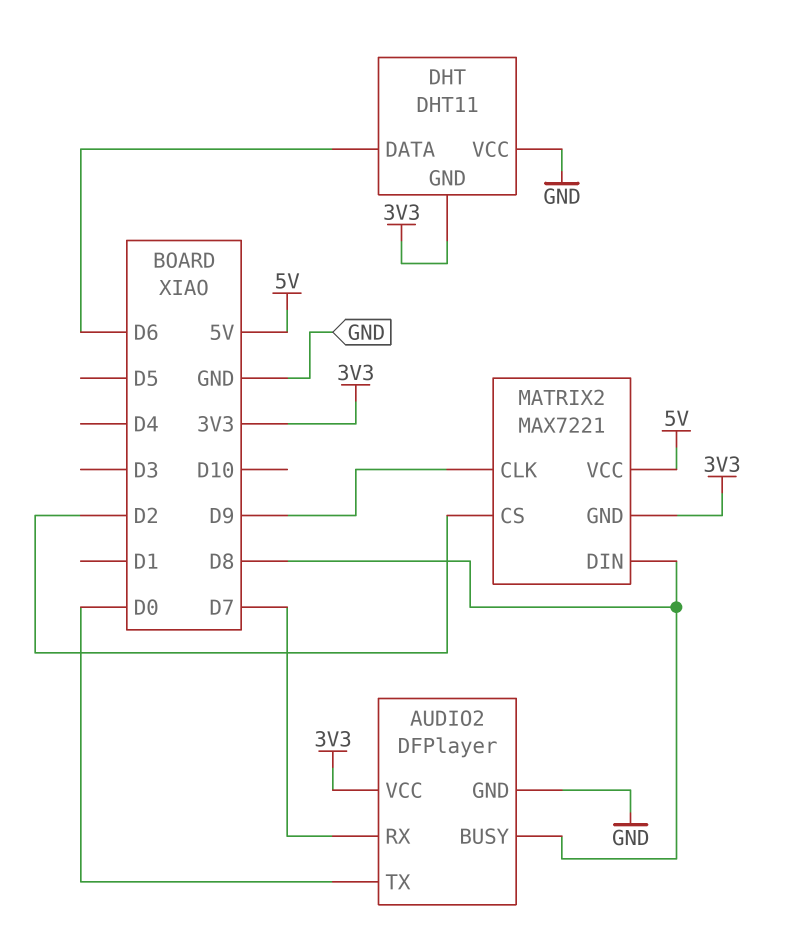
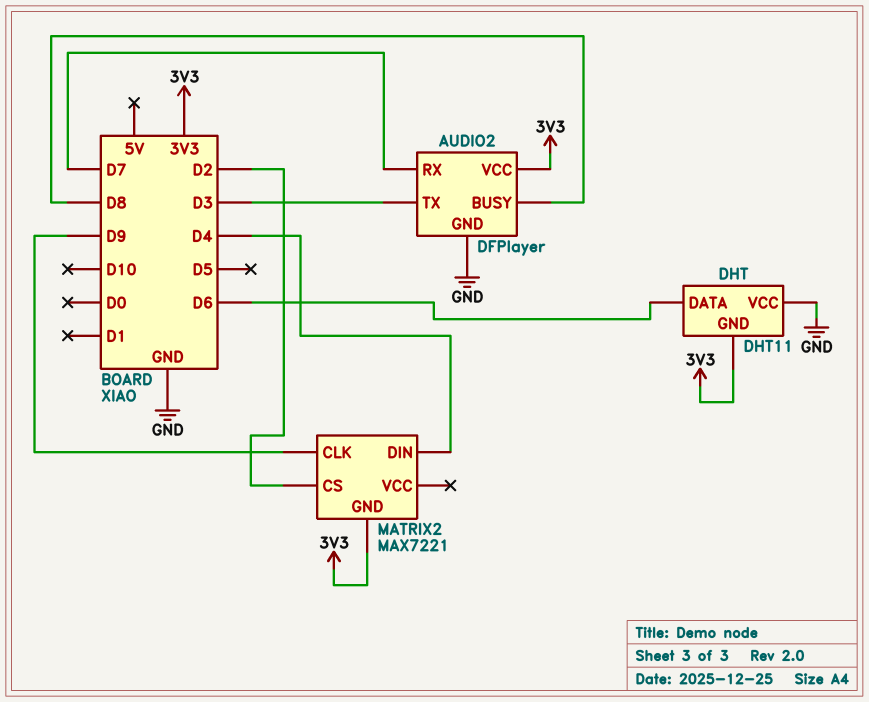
AUDIO2 pin TX: D0 -> D3
MATRIX2 pin DIN: D8 -> D4
MATRIX2 pin VCC: 5V -> none

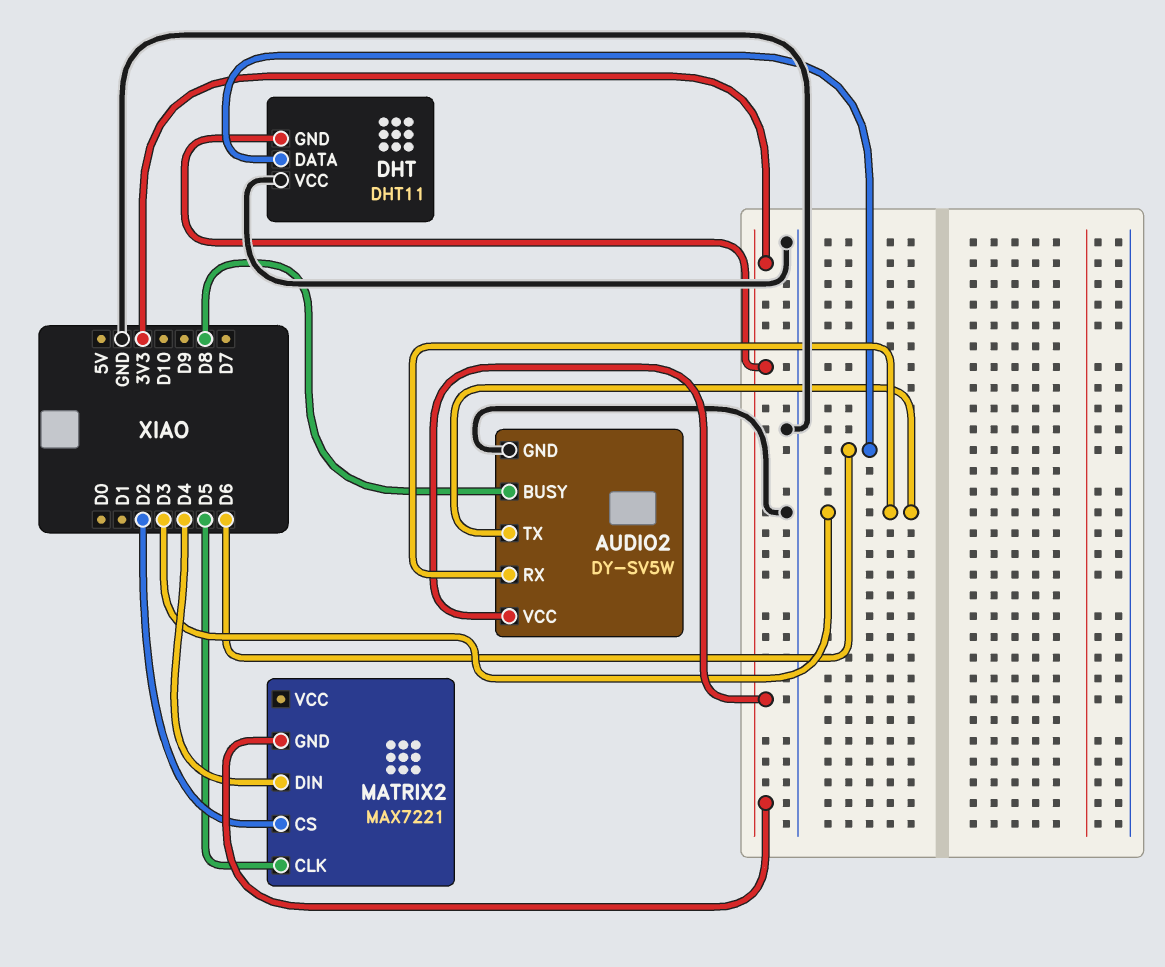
AUDIO2: DFPlayer -> DY-SV5W
AUDIO2 pin RX: D7 -> D3
MATRIX2 pin CLK: D9 -> D5

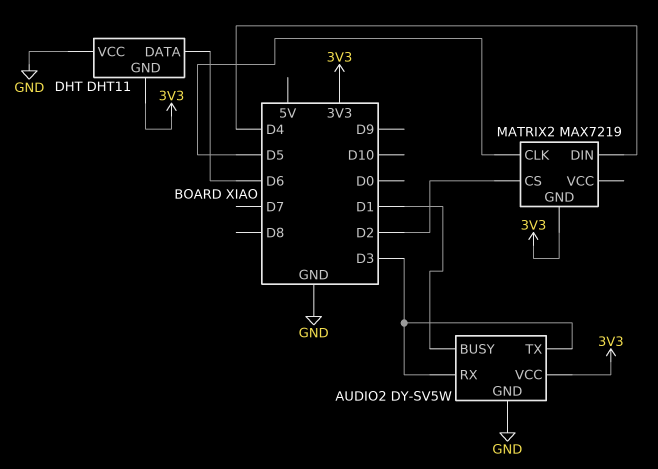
AUDIO2 pin BUSY: D8 -> D1
MATRIX2: MAX7221 -> MAX7219

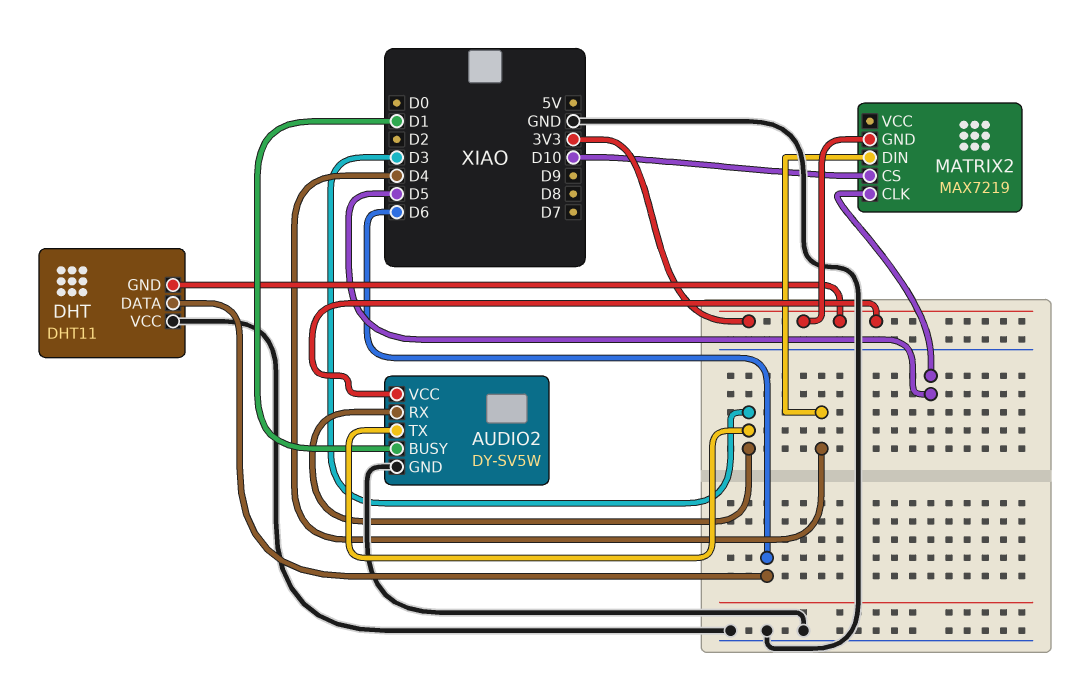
MATRIX2 pin CS: D2 -> D10

